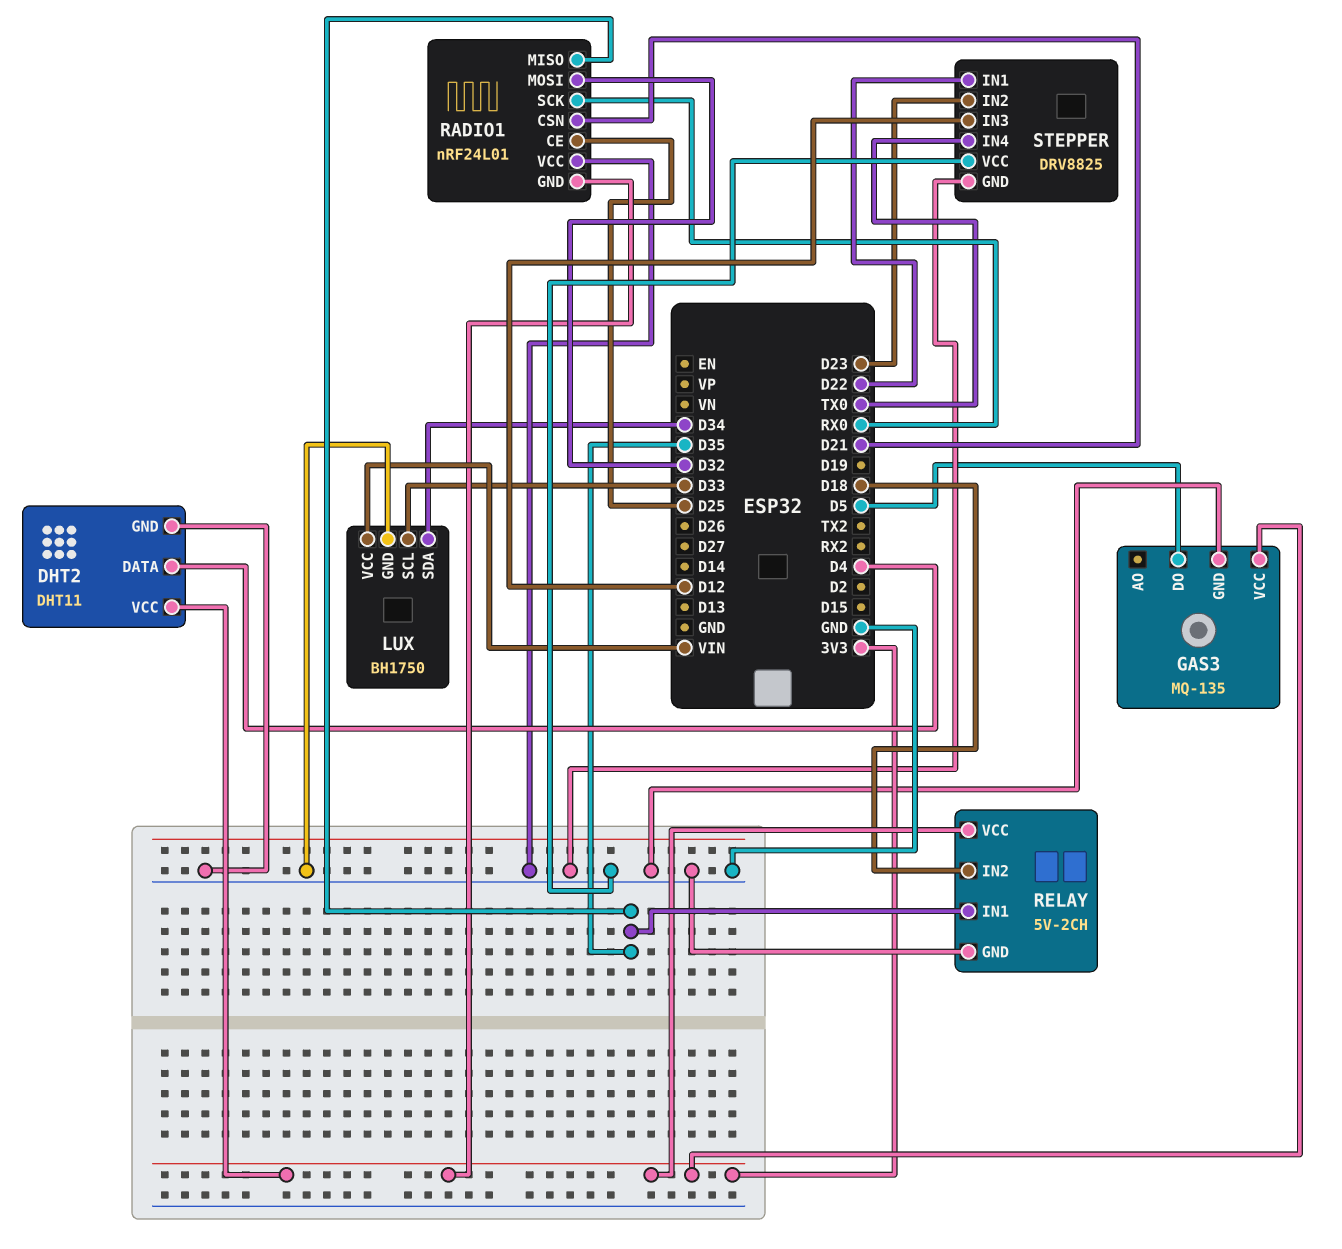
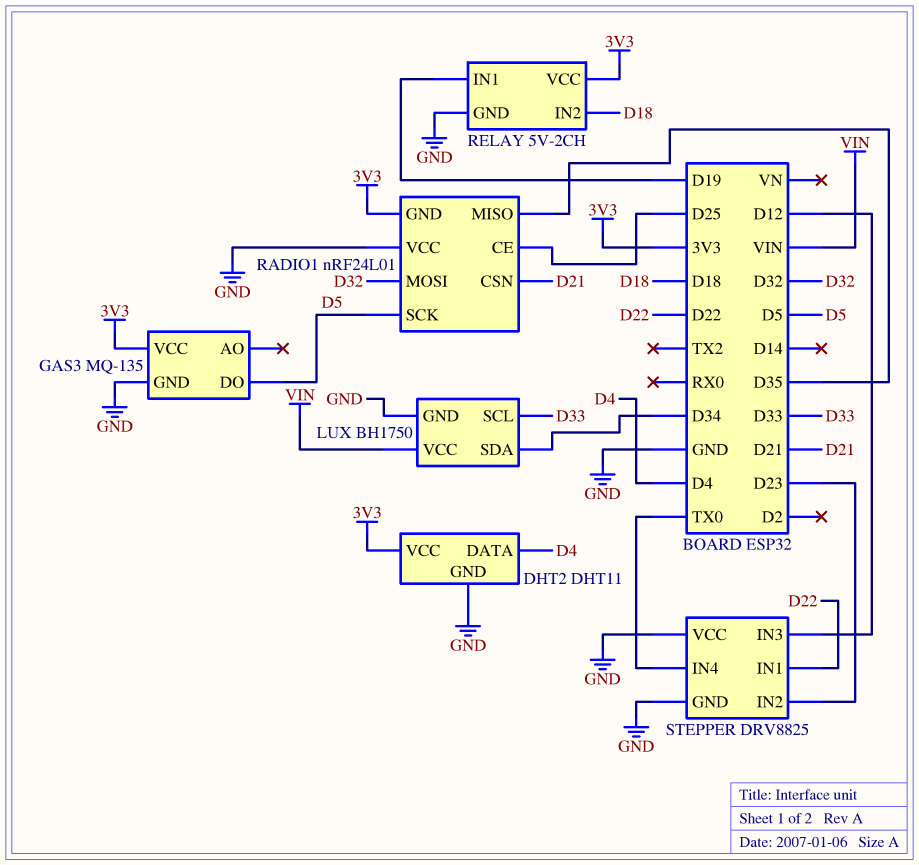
RADIO1 pin SCK: RX0 -> D5
RELAY pin IN1: D35 -> D19

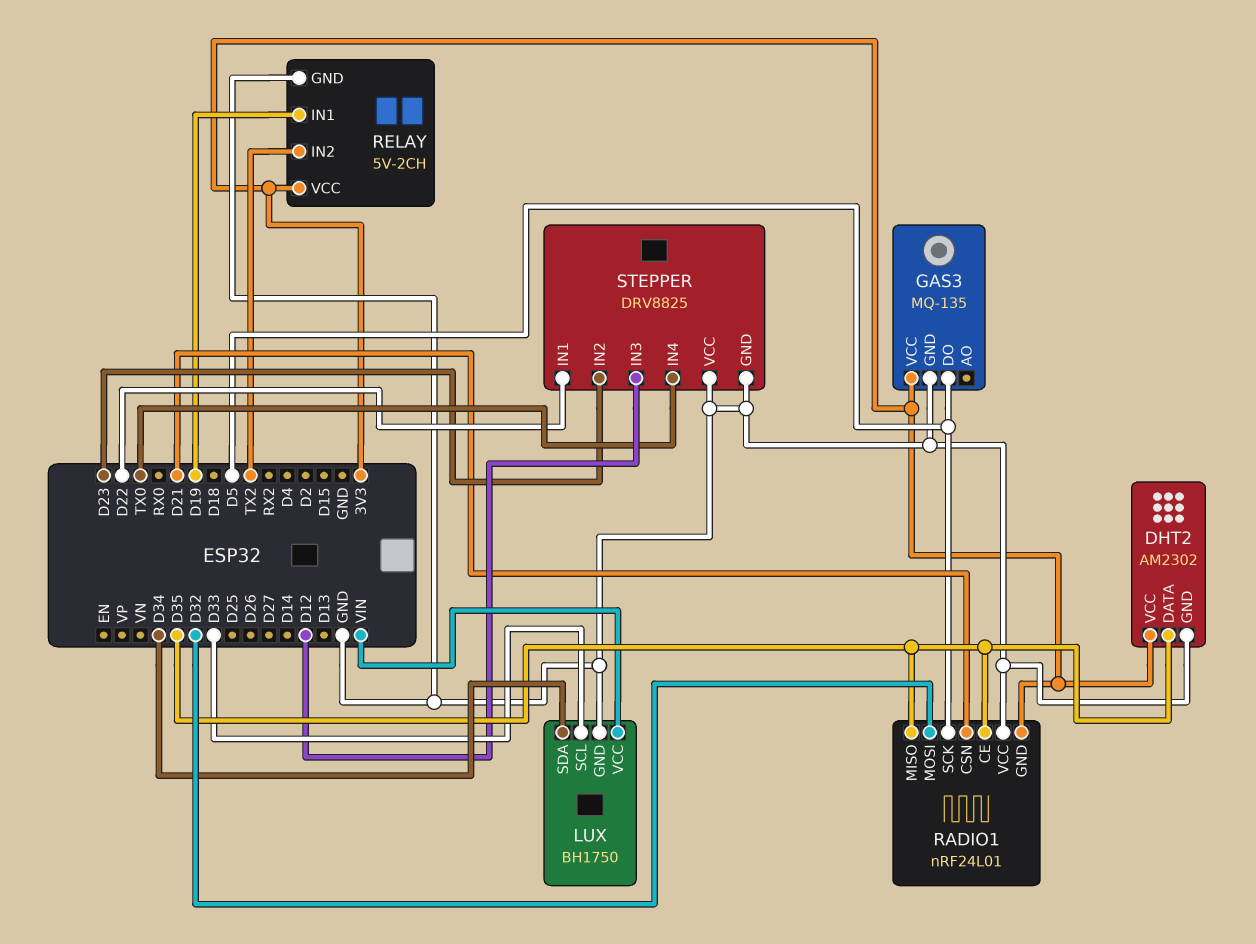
DHT2: DHT11 -> AM2302
DHT2 pin DATA: D4 -> D35
RADIO1 pin CE: D25 -> D35
RELAY pin IN2: D18 -> TX2

